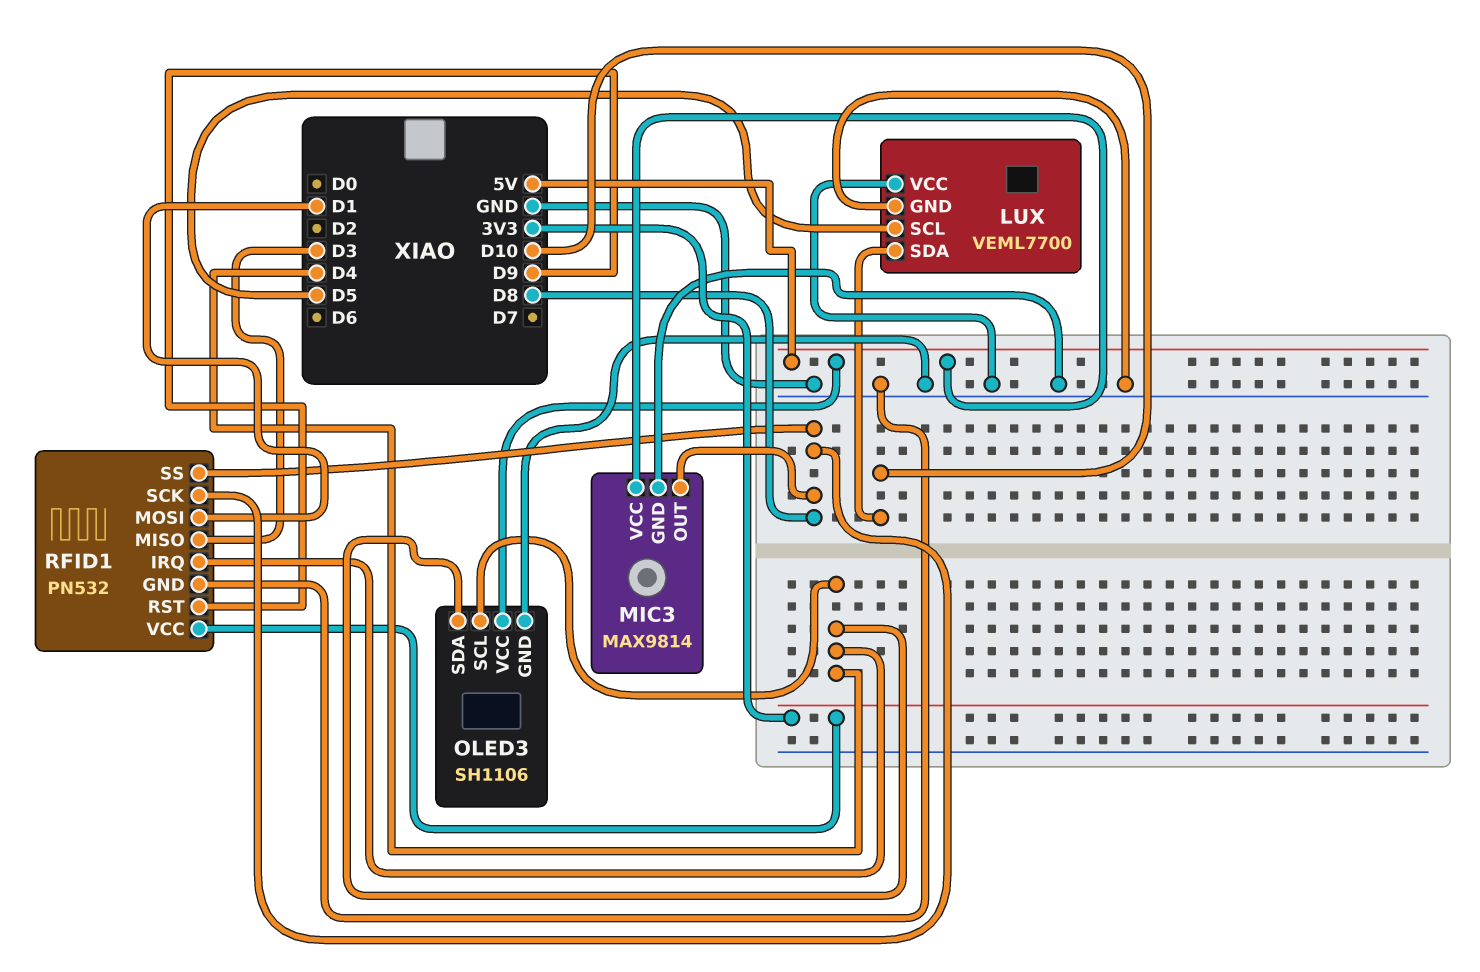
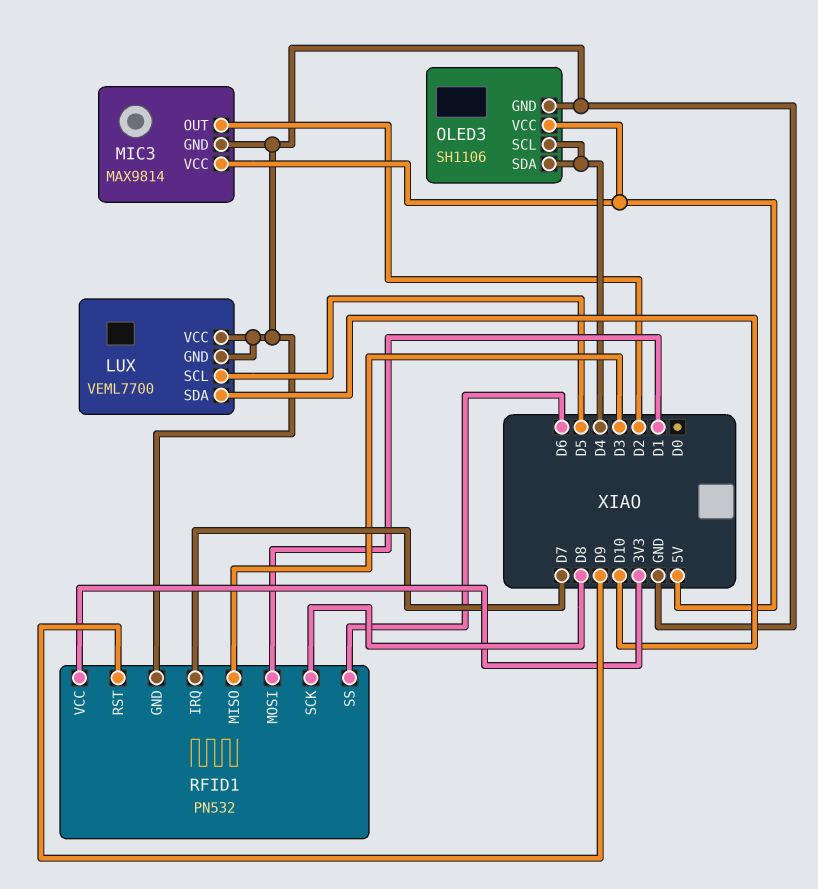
MIC3 pin OUT: D8 -> D2
RFID1 pin IRQ: D4 -> D7
RFID1 pin SS: D8 -> D6

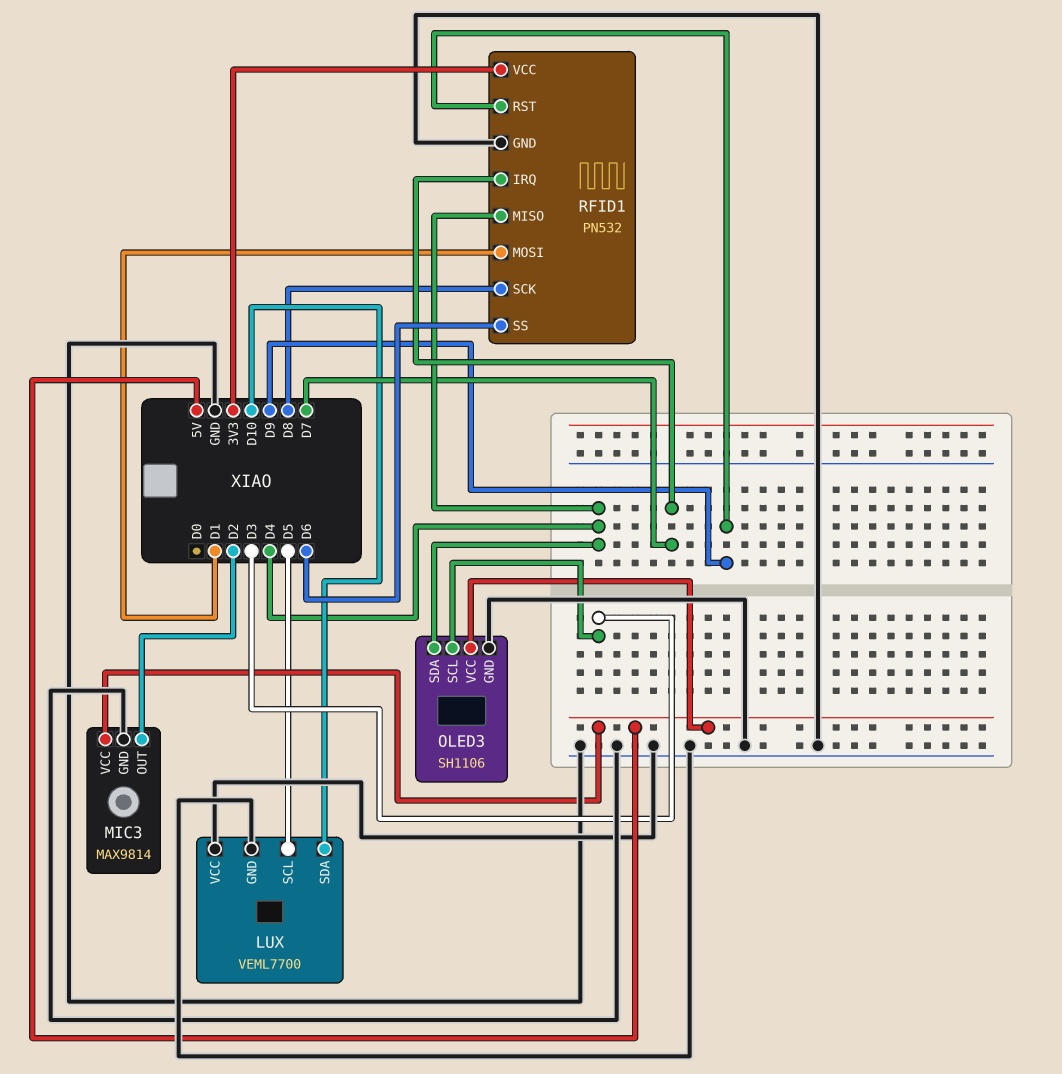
OLED3 pin SCL: D4 -> D3
RFID1 pin MISO: D3 -> D4

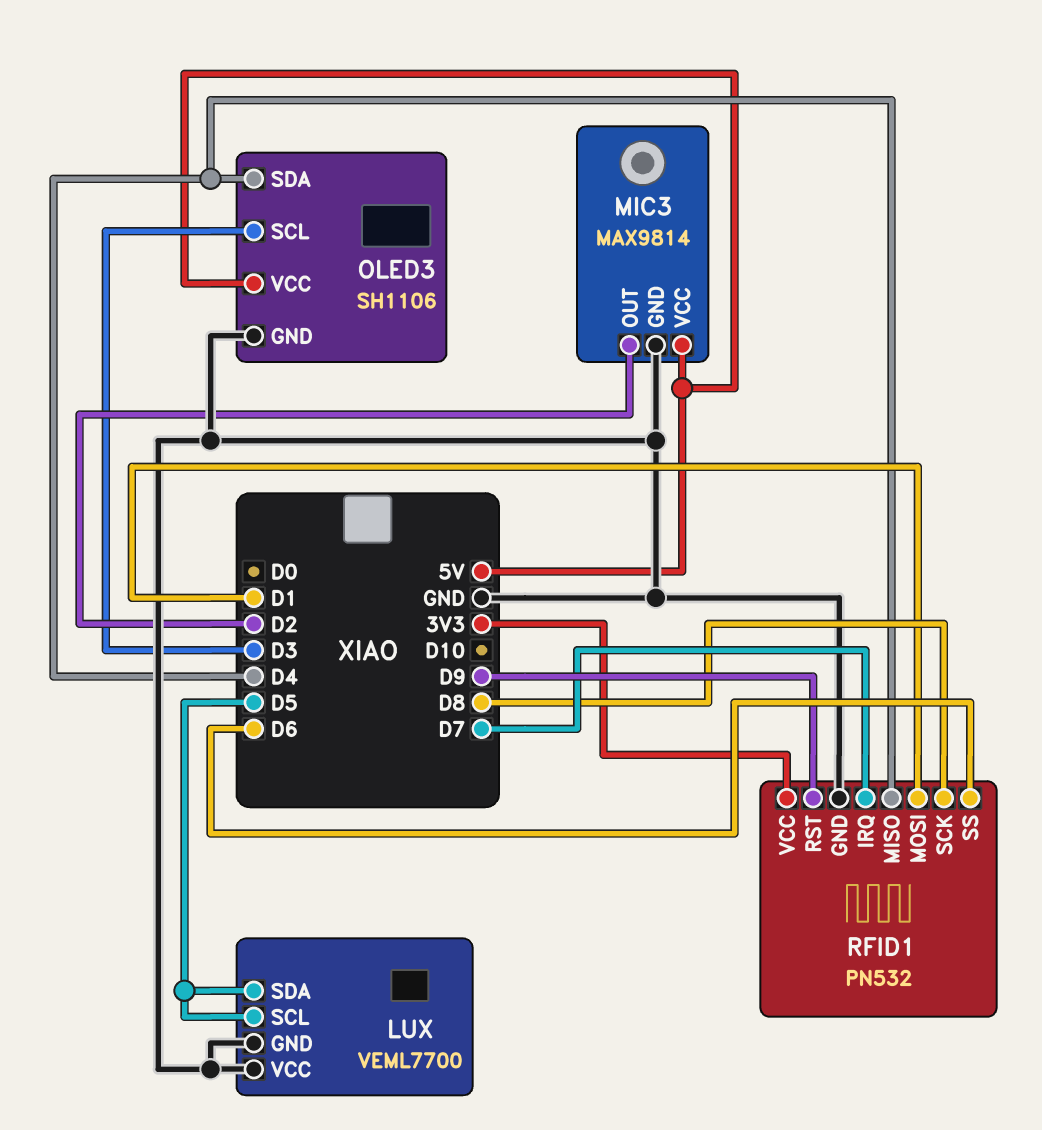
LUX pin SDA: D10 -> D5

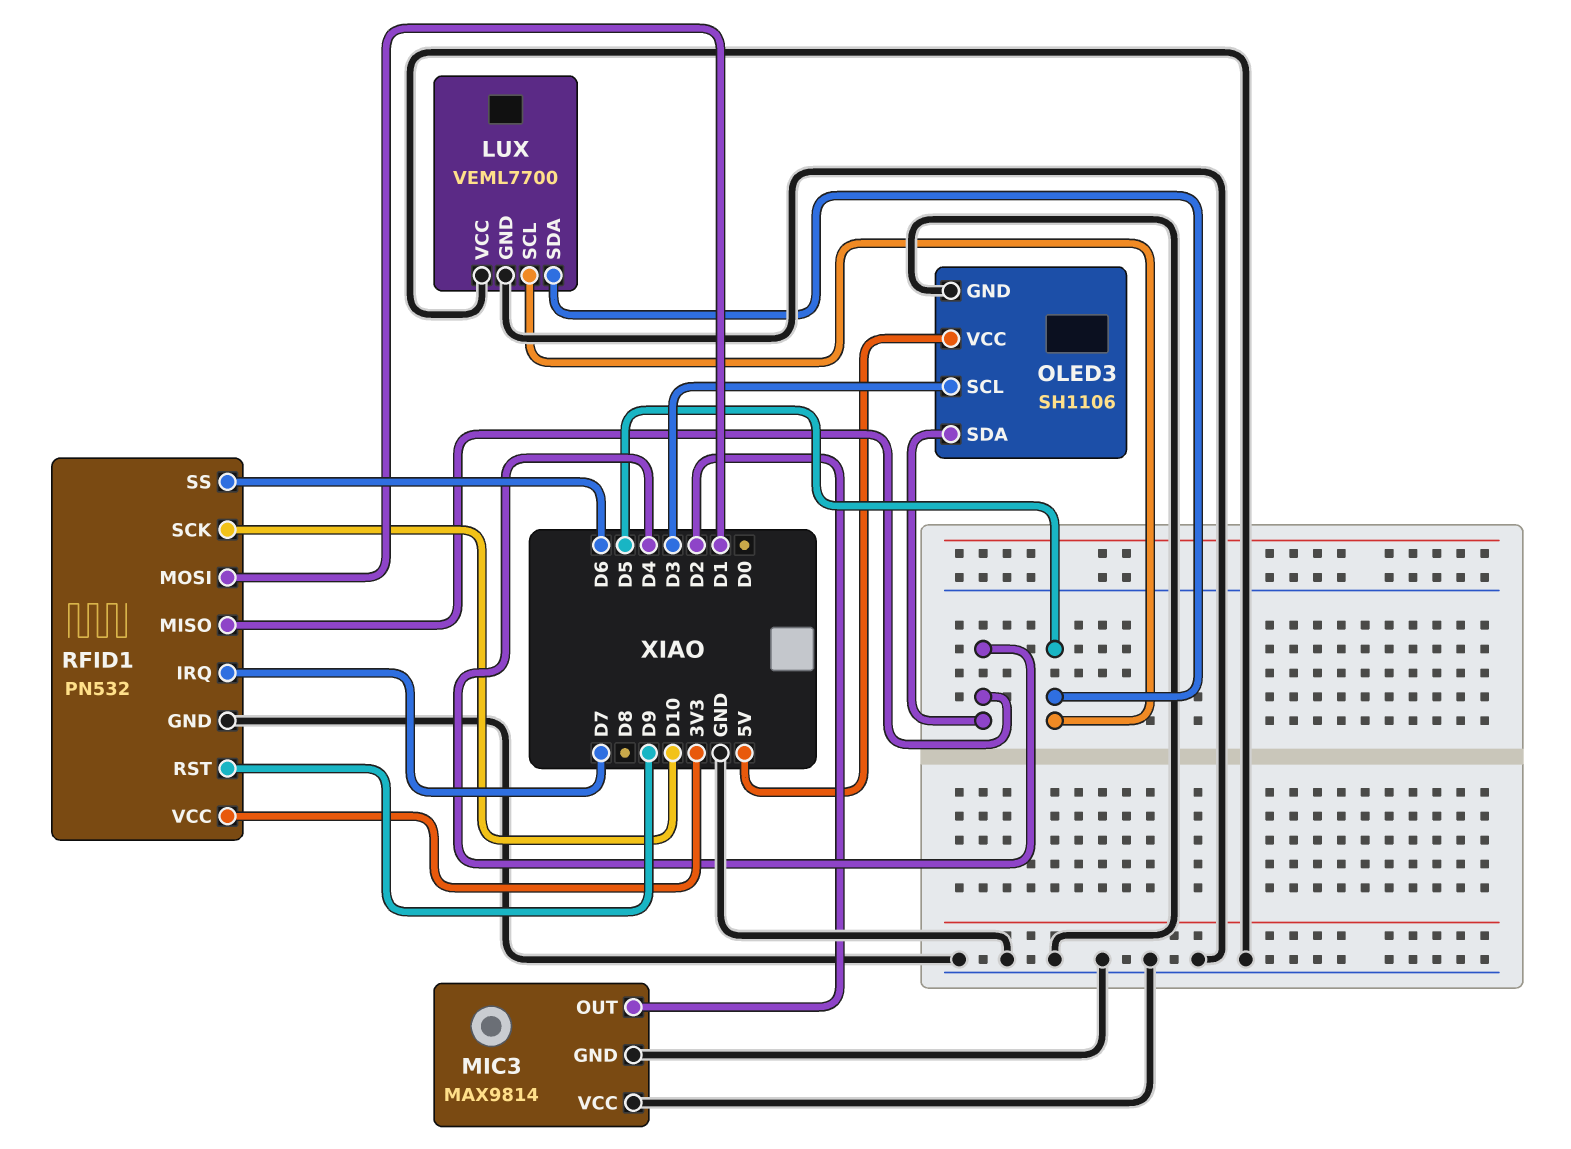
MIC3 pin VCC: 5V -> GND
RFID1 pin SCK: D8 -> D10

